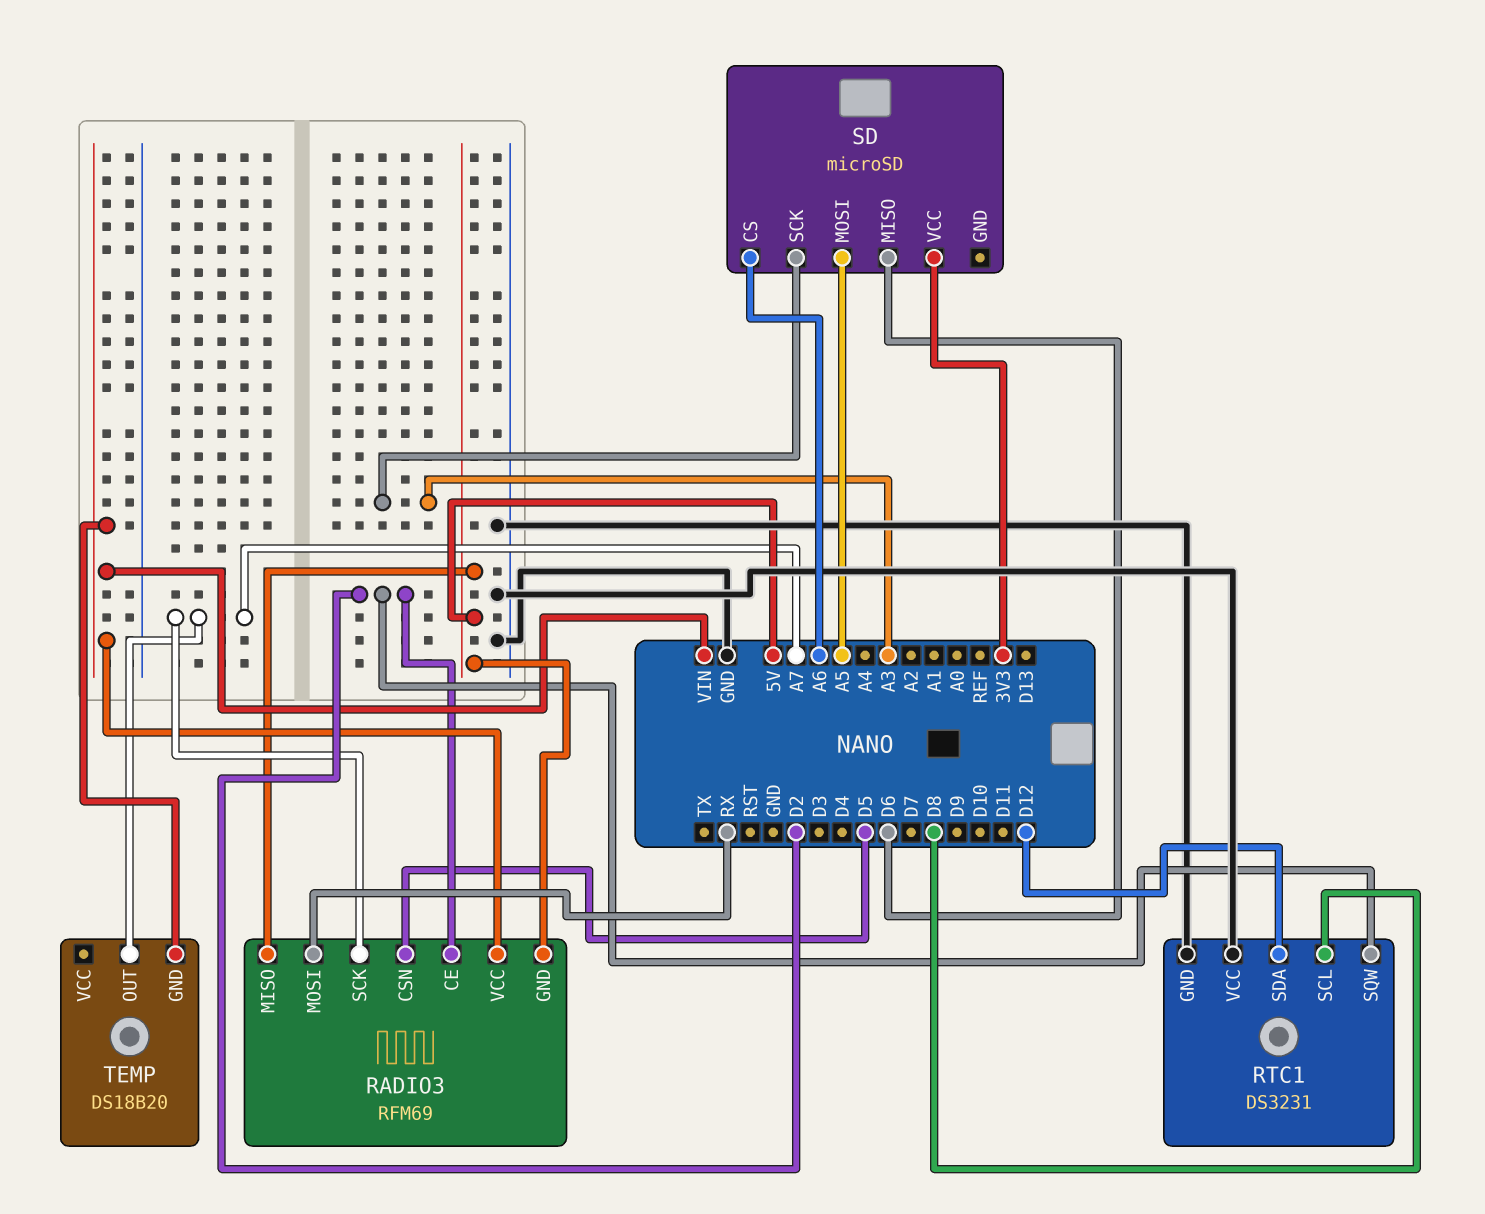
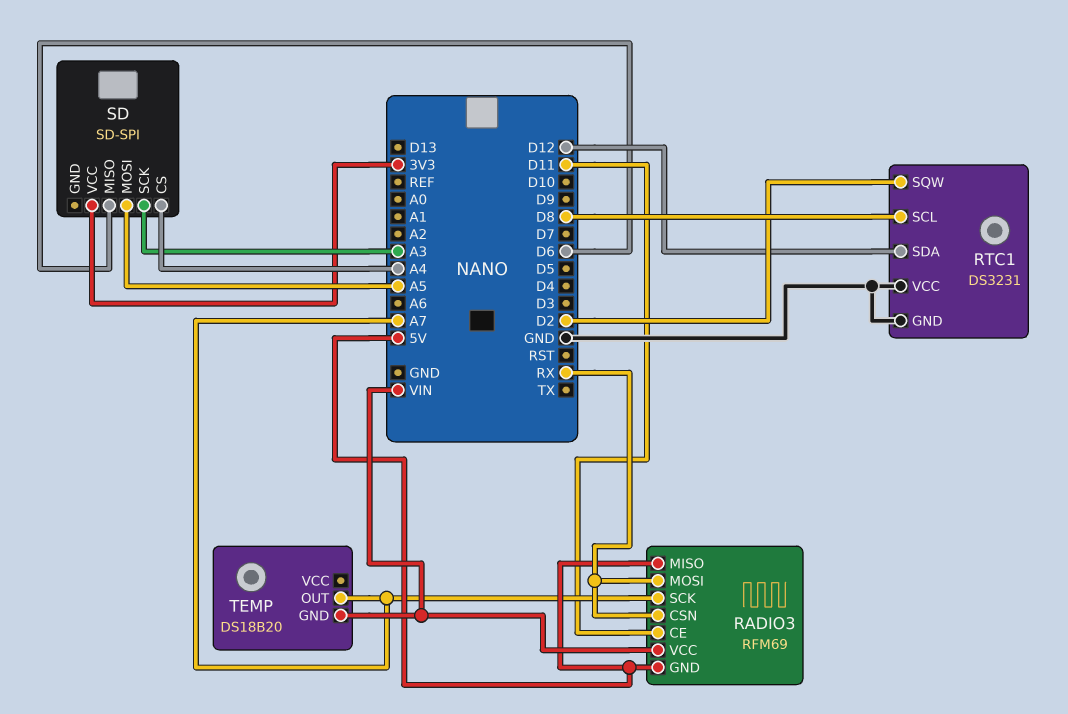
RADIO3 pin CE: D2 -> D11
RADIO3 pin CSN: D5 -> RX
SD: microSD -> SD-SPI
SD pin CS: A6 -> A4

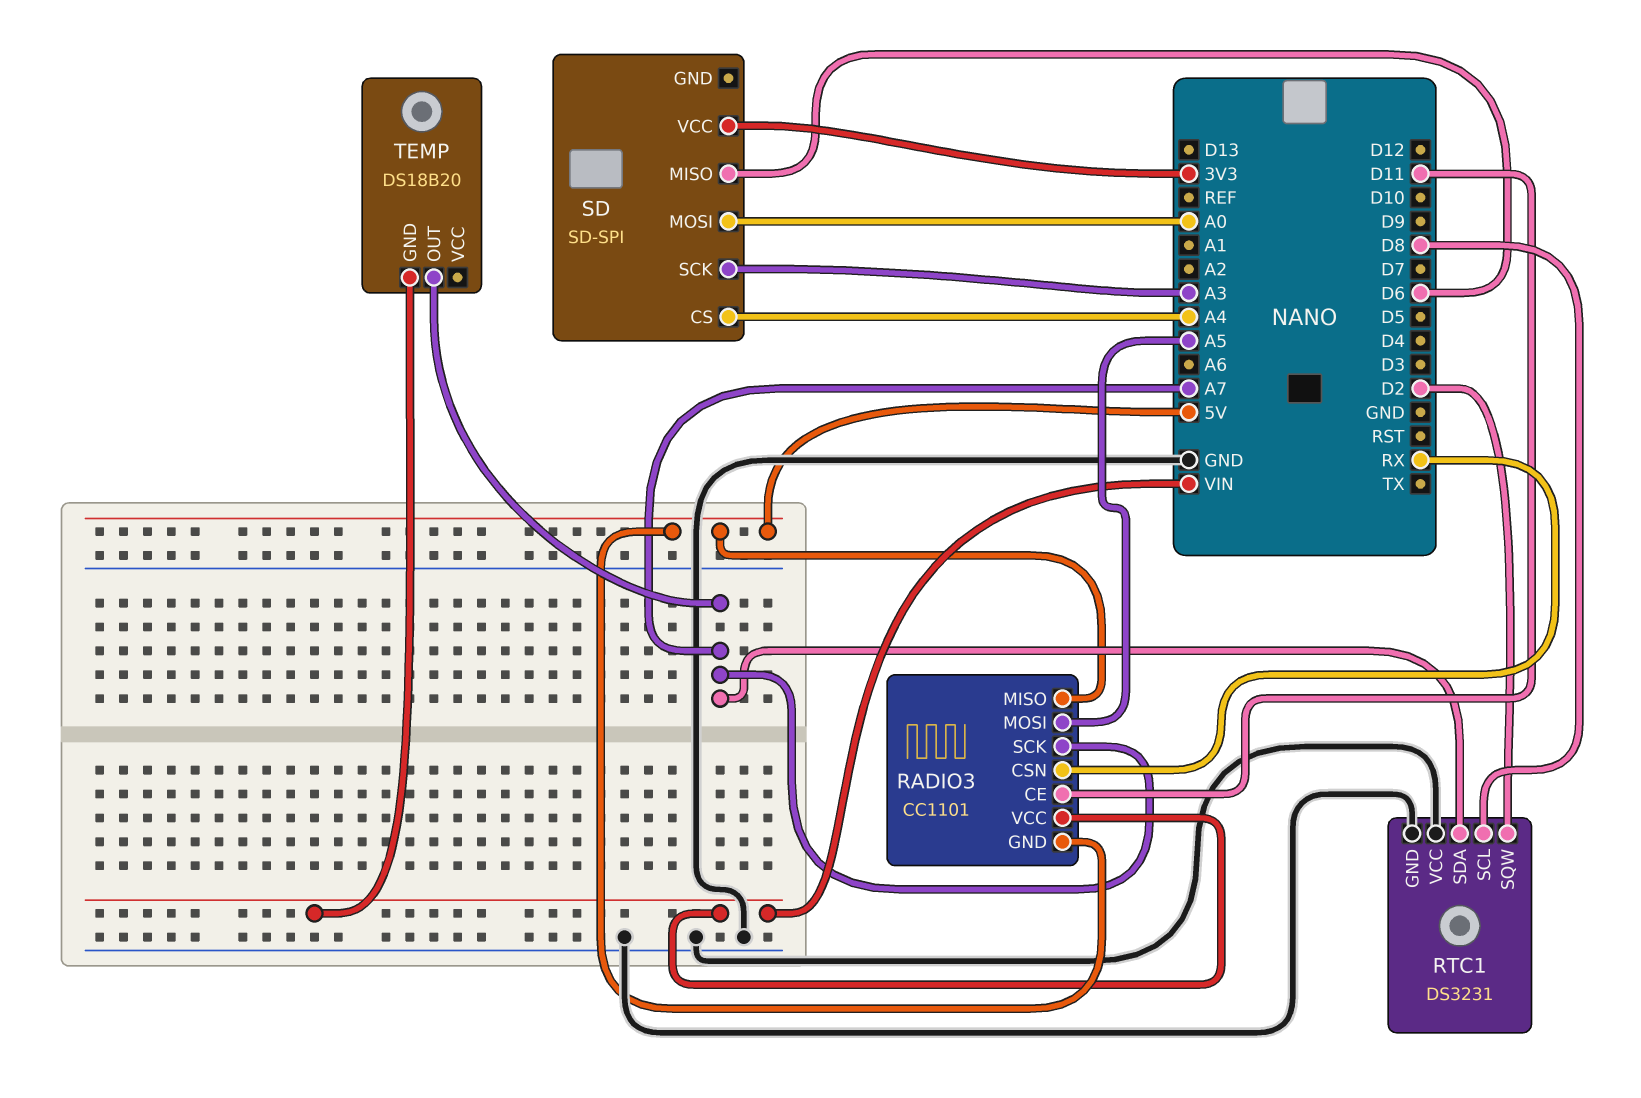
RADIO3: RFM69 -> CC1101
RADIO3 pin MOSI: RX -> A5
RTC1 pin SDA: D12 -> A7
SD pin MOSI: A5 -> A0

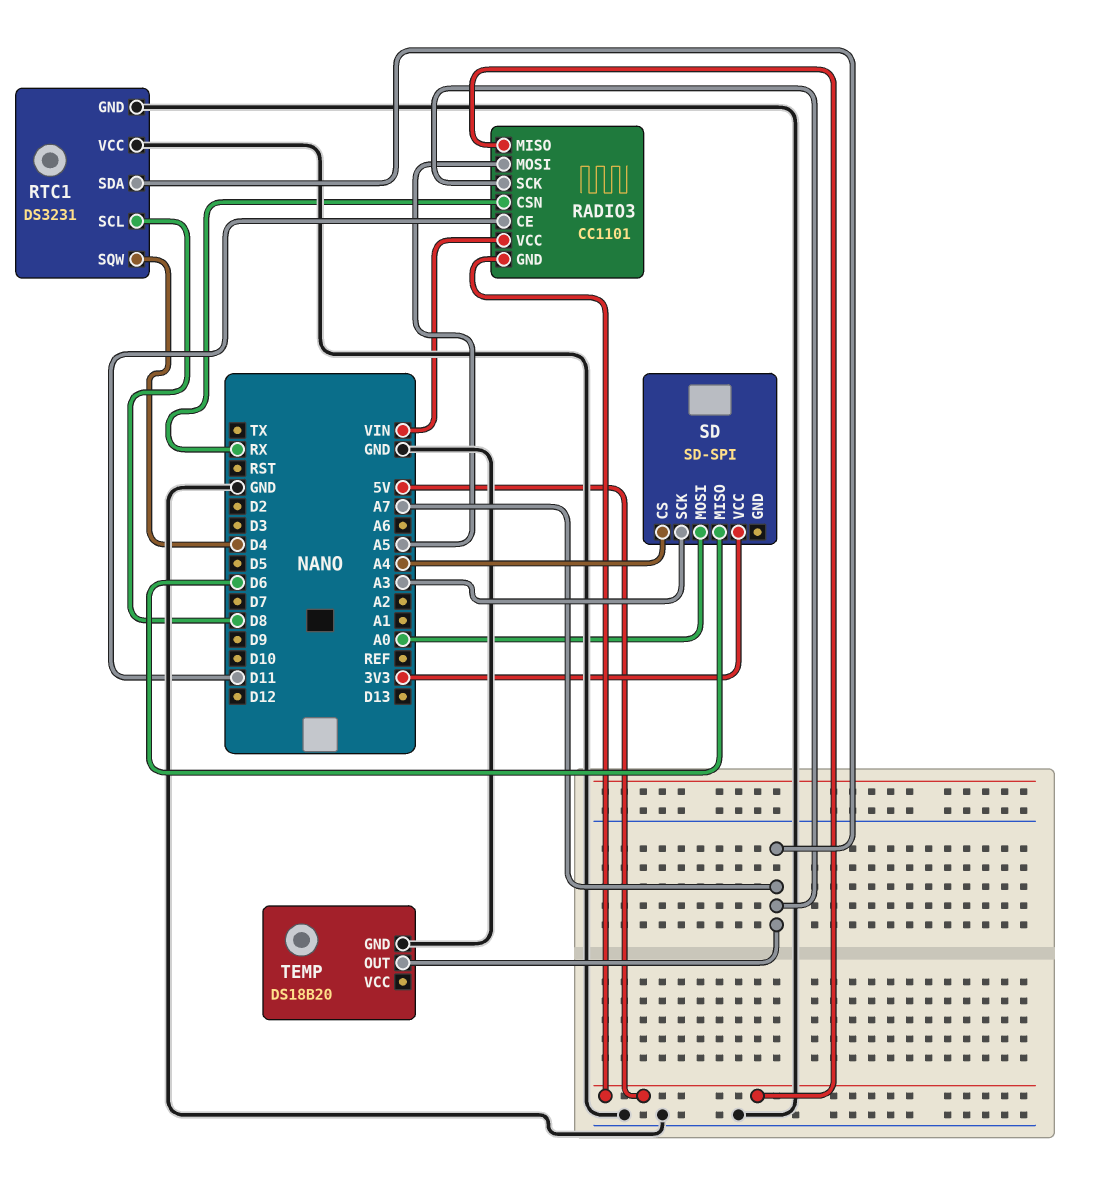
RTC1 pin SQW: D2 -> D4
TEMP pin GND: VIN -> GND

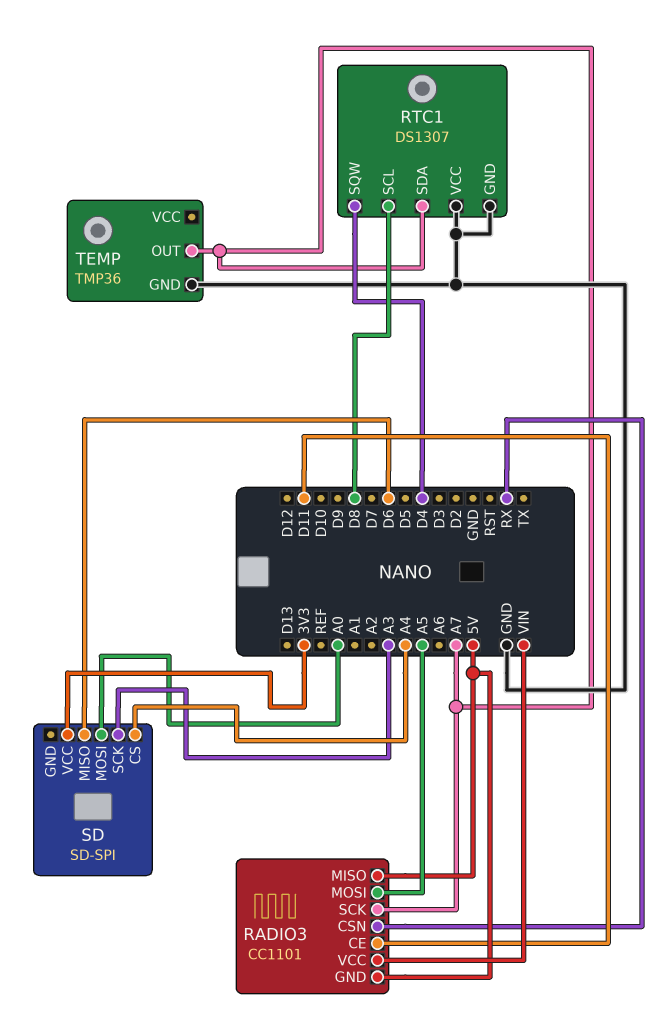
RTC1: DS3231 -> DS1307
TEMP: DS18B20 -> TMP36

